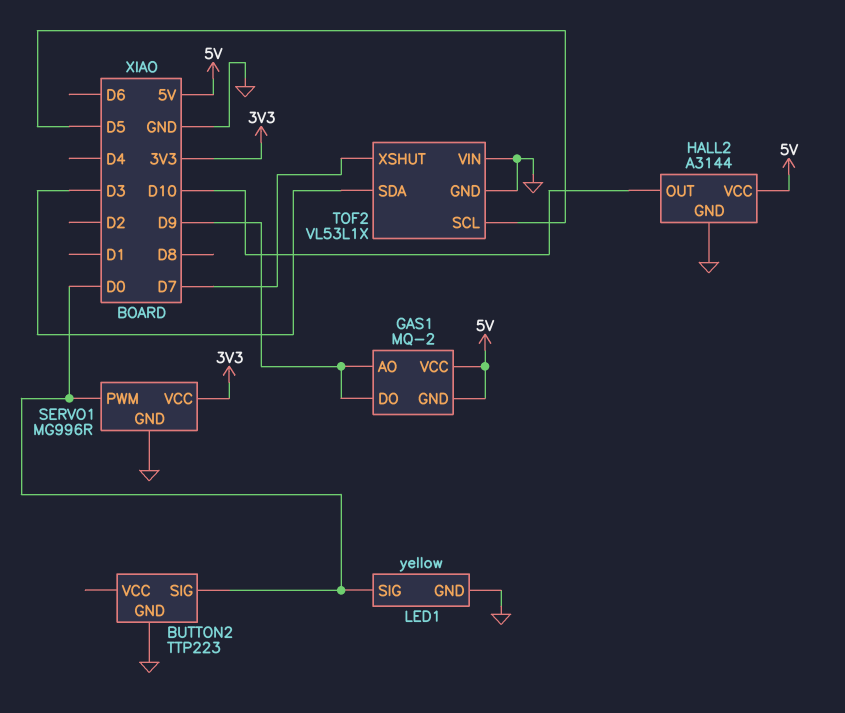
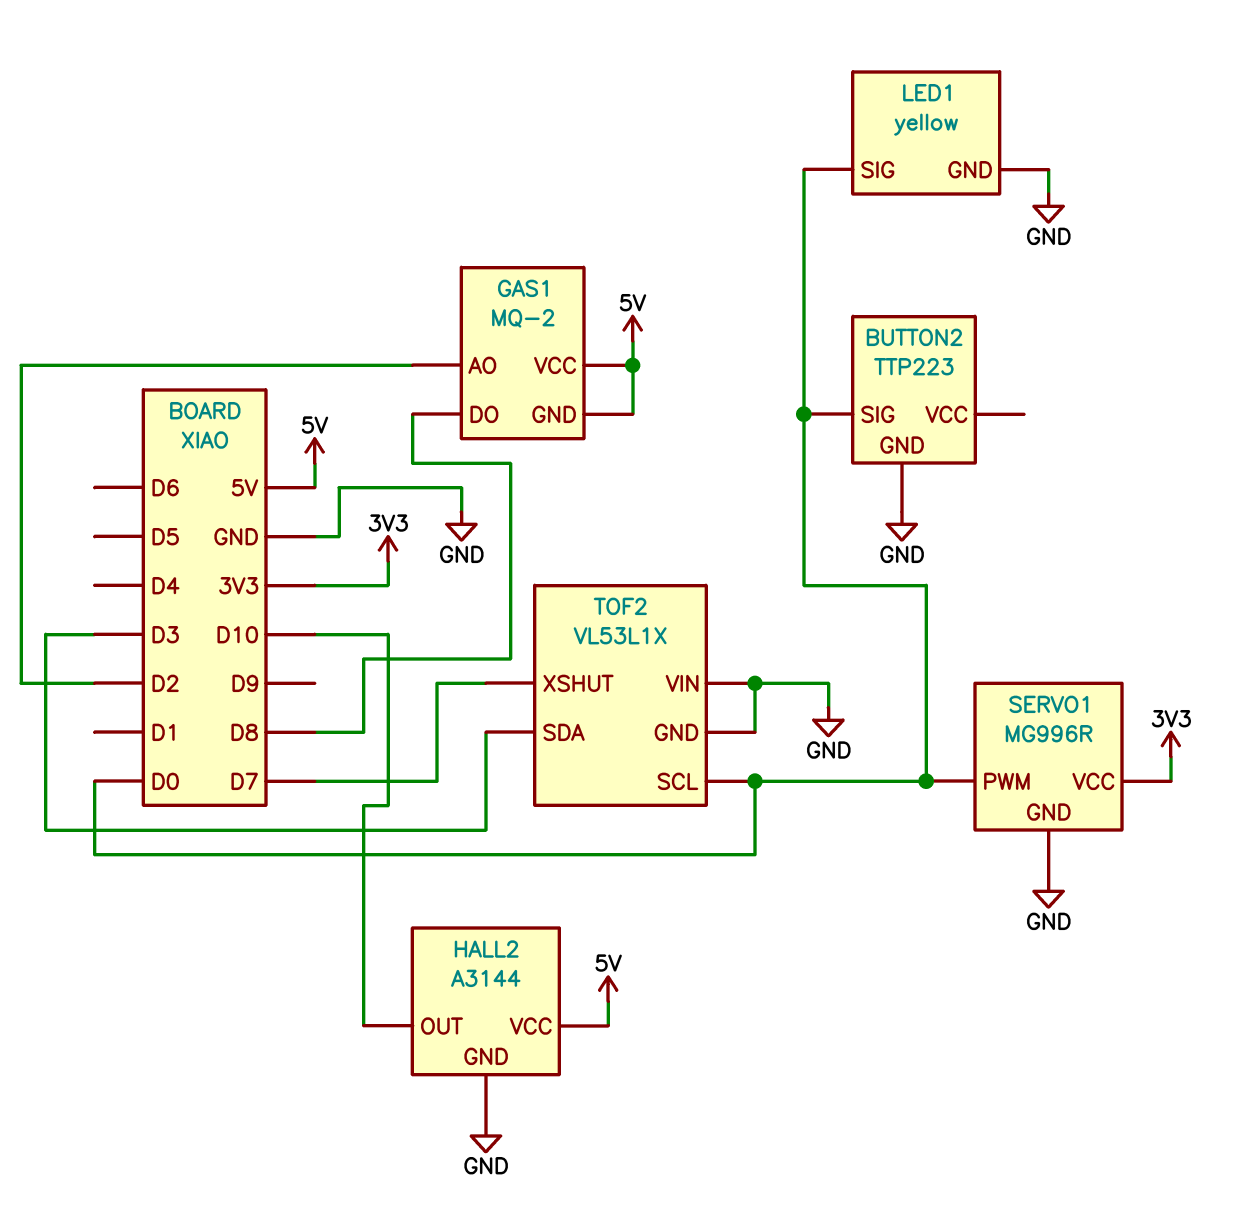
GAS1 pin AO: D9 -> D2
GAS1 pin DO: D9 -> D8
TOF2 pin SCL: D5 -> D0

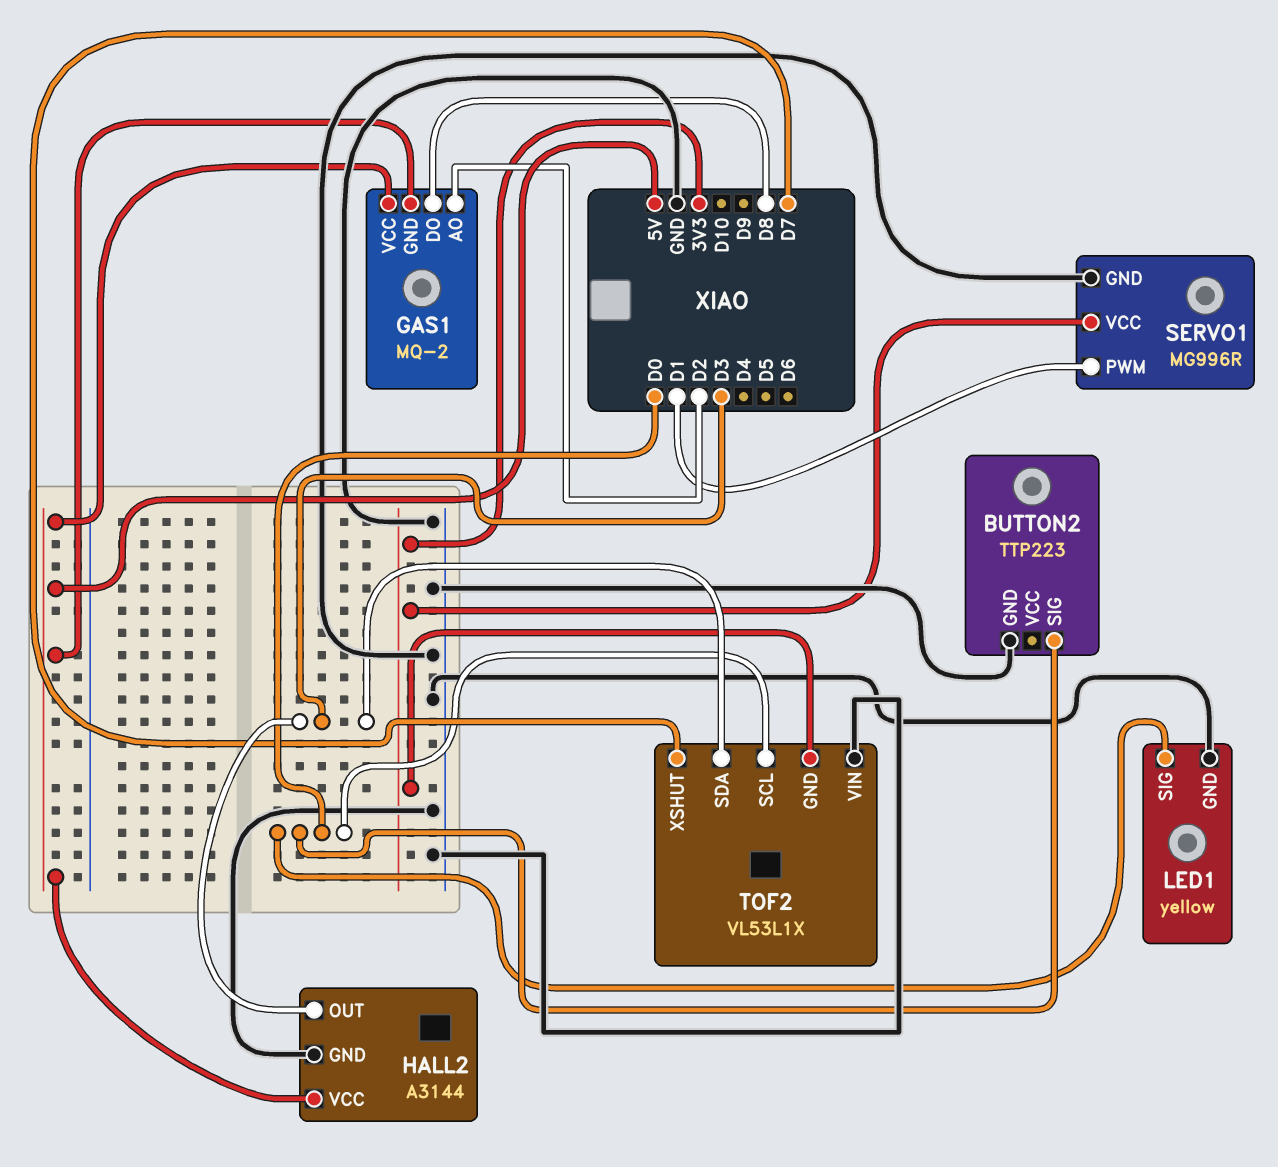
HALL2 pin OUT: D10 -> D3
SERVO1 pin PWM: D0 -> D1
TOF2 pin GND: GND -> 3V3

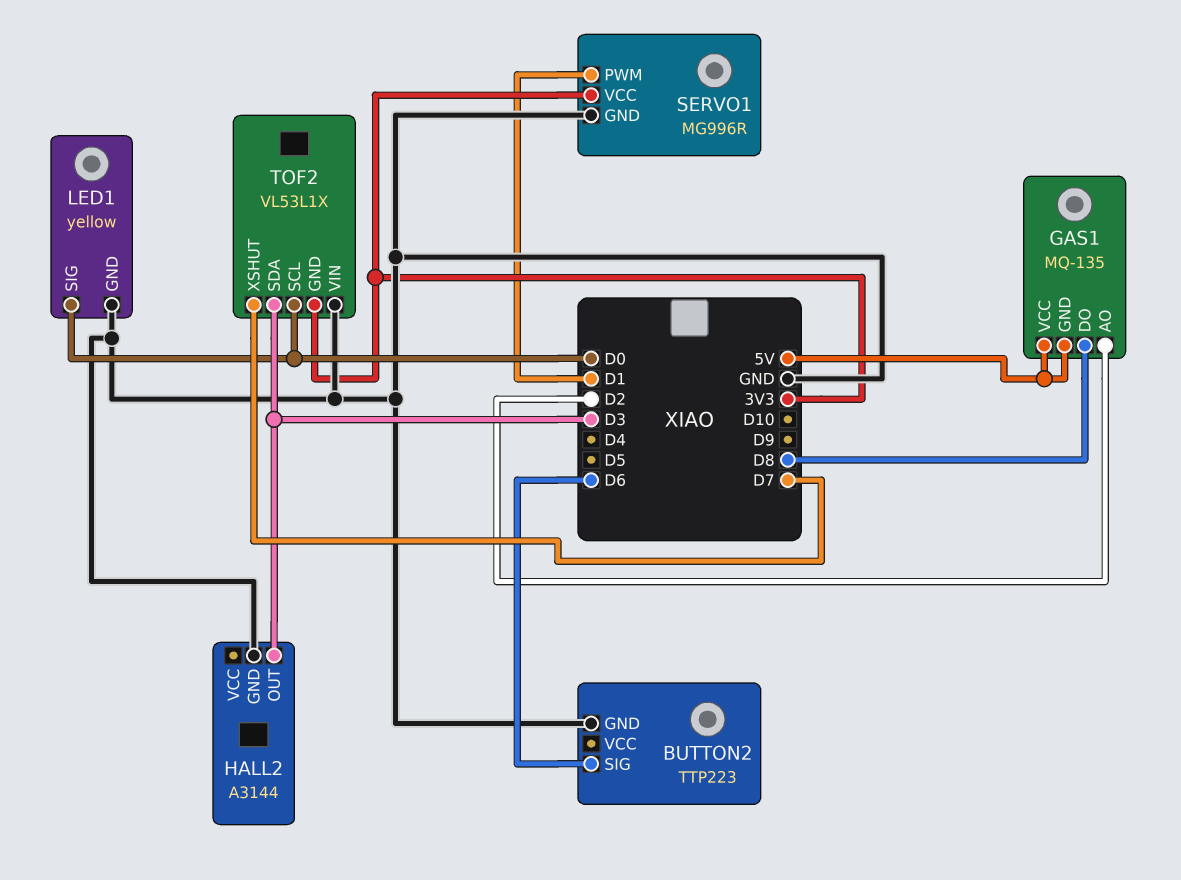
BUTTON2 pin SIG: D0 -> D6
GAS1: MQ-2 -> MQ-135
HALL2 pin VCC: 5V -> none

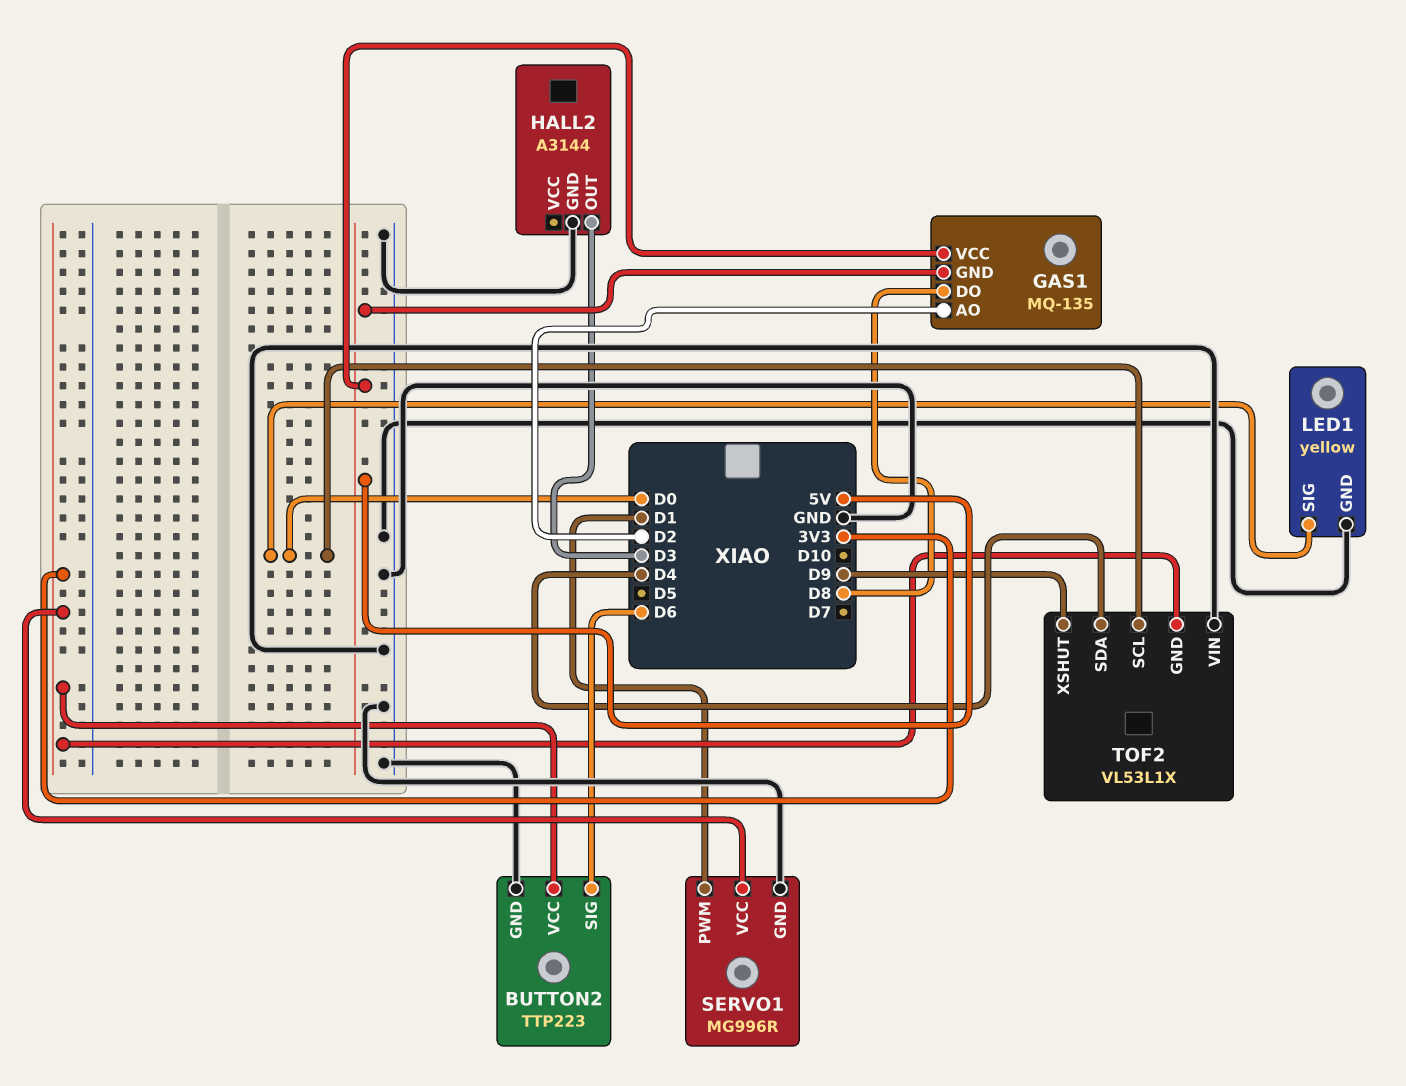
BUTTON2 pin VCC: none -> 3V3
TOF2 pin SDA: D3 -> D4
TOF2 pin XSHUT: D7 -> D9

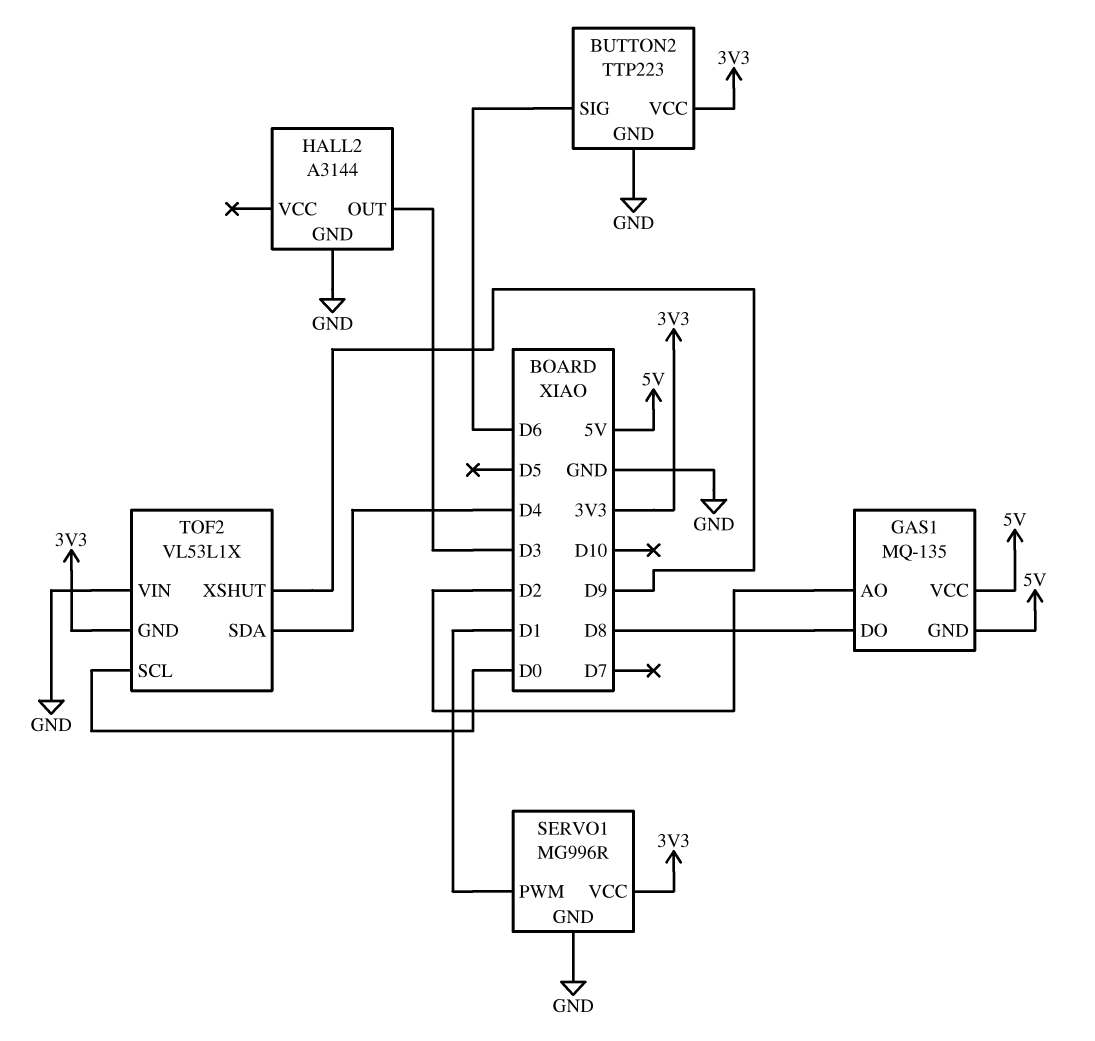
LED1: yellow -> none
LED1 pin GND: GND -> none
LED1 pin SIG: D0 -> none

